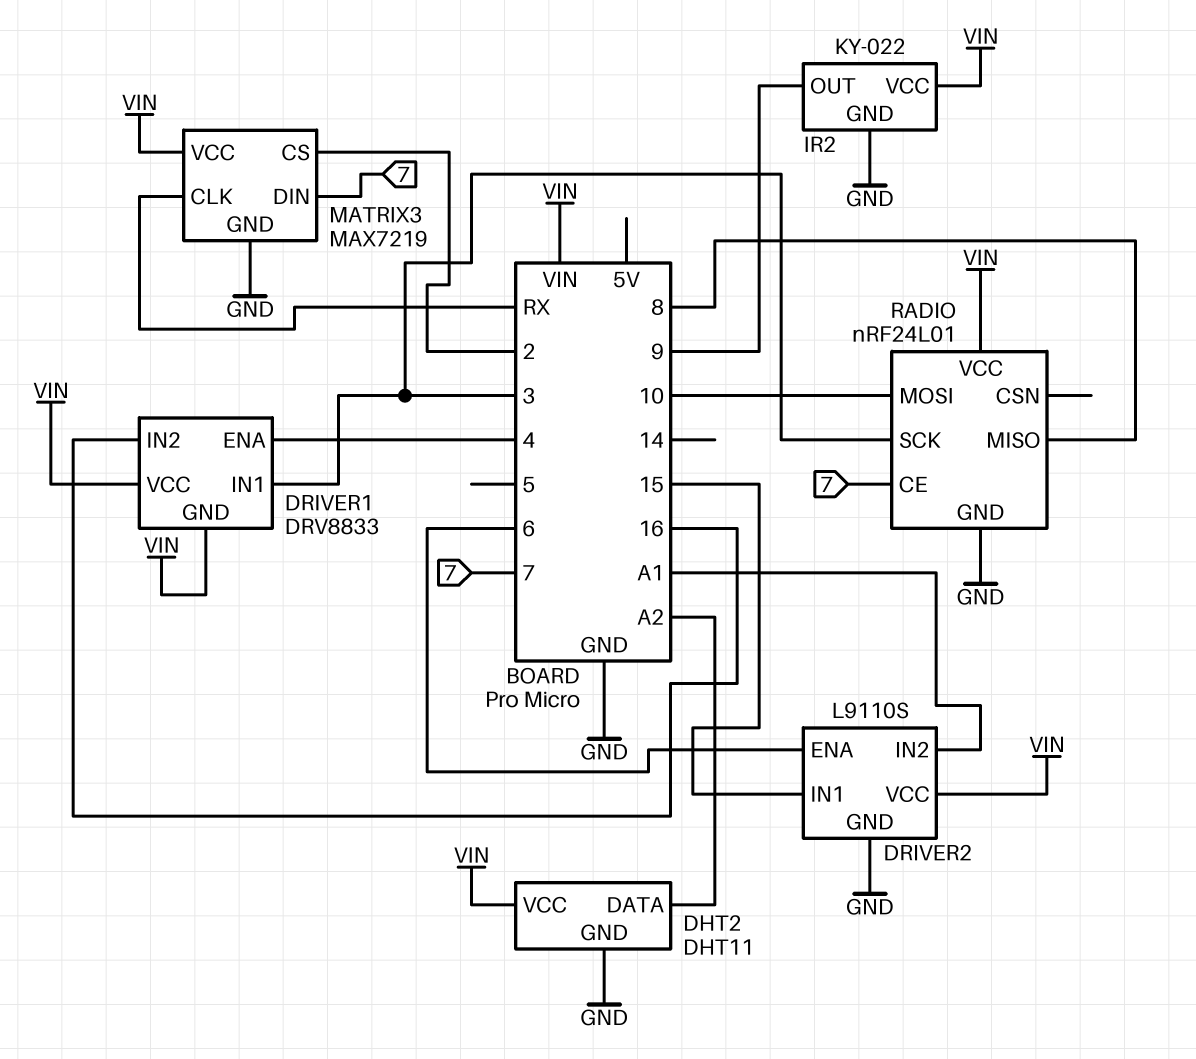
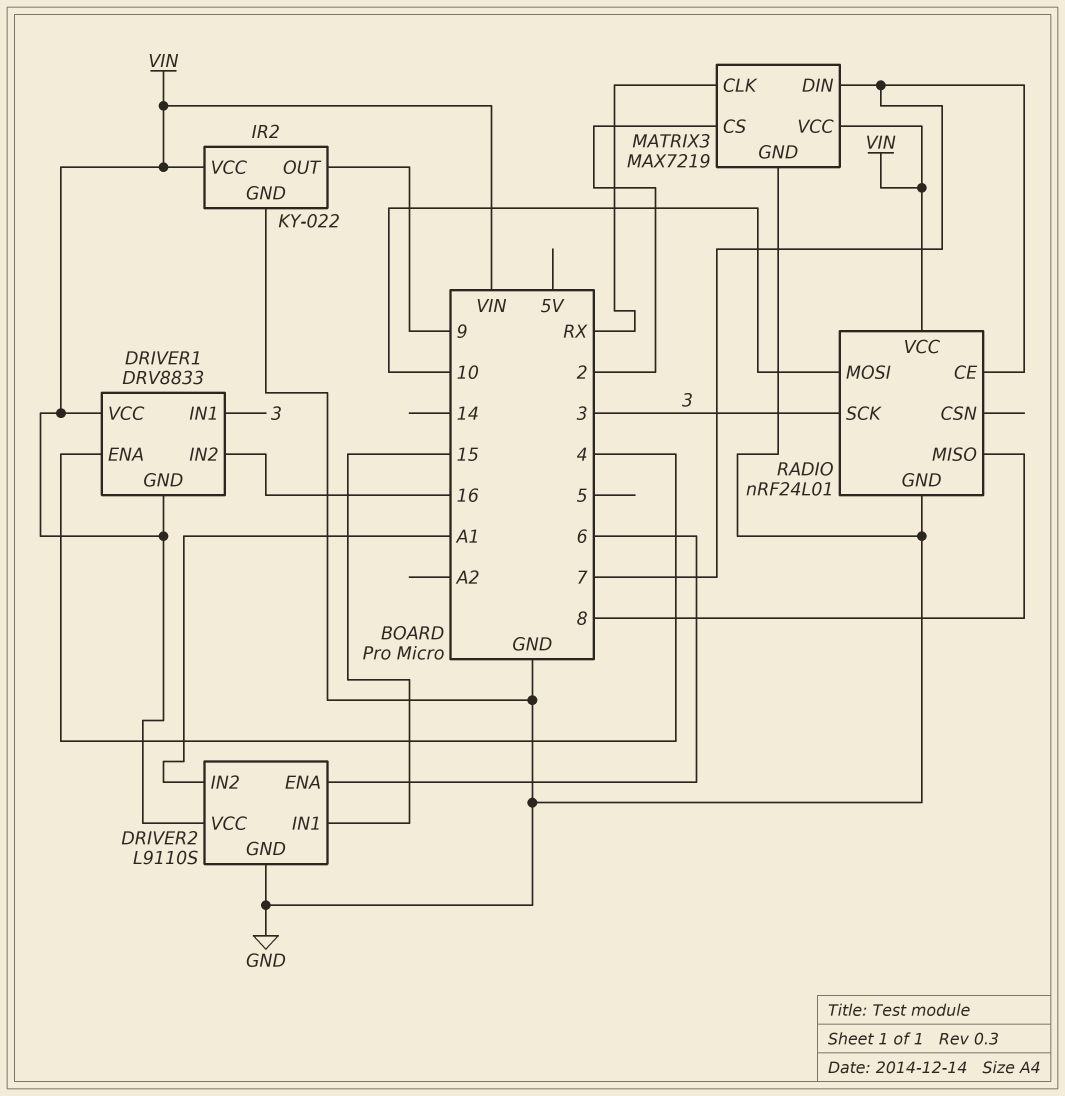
DHT2: DHT11 -> none
DHT2 pin DATA: A2 -> none
DHT2 pin GND: GND -> none
DHT2 pin VCC: VIN -> none

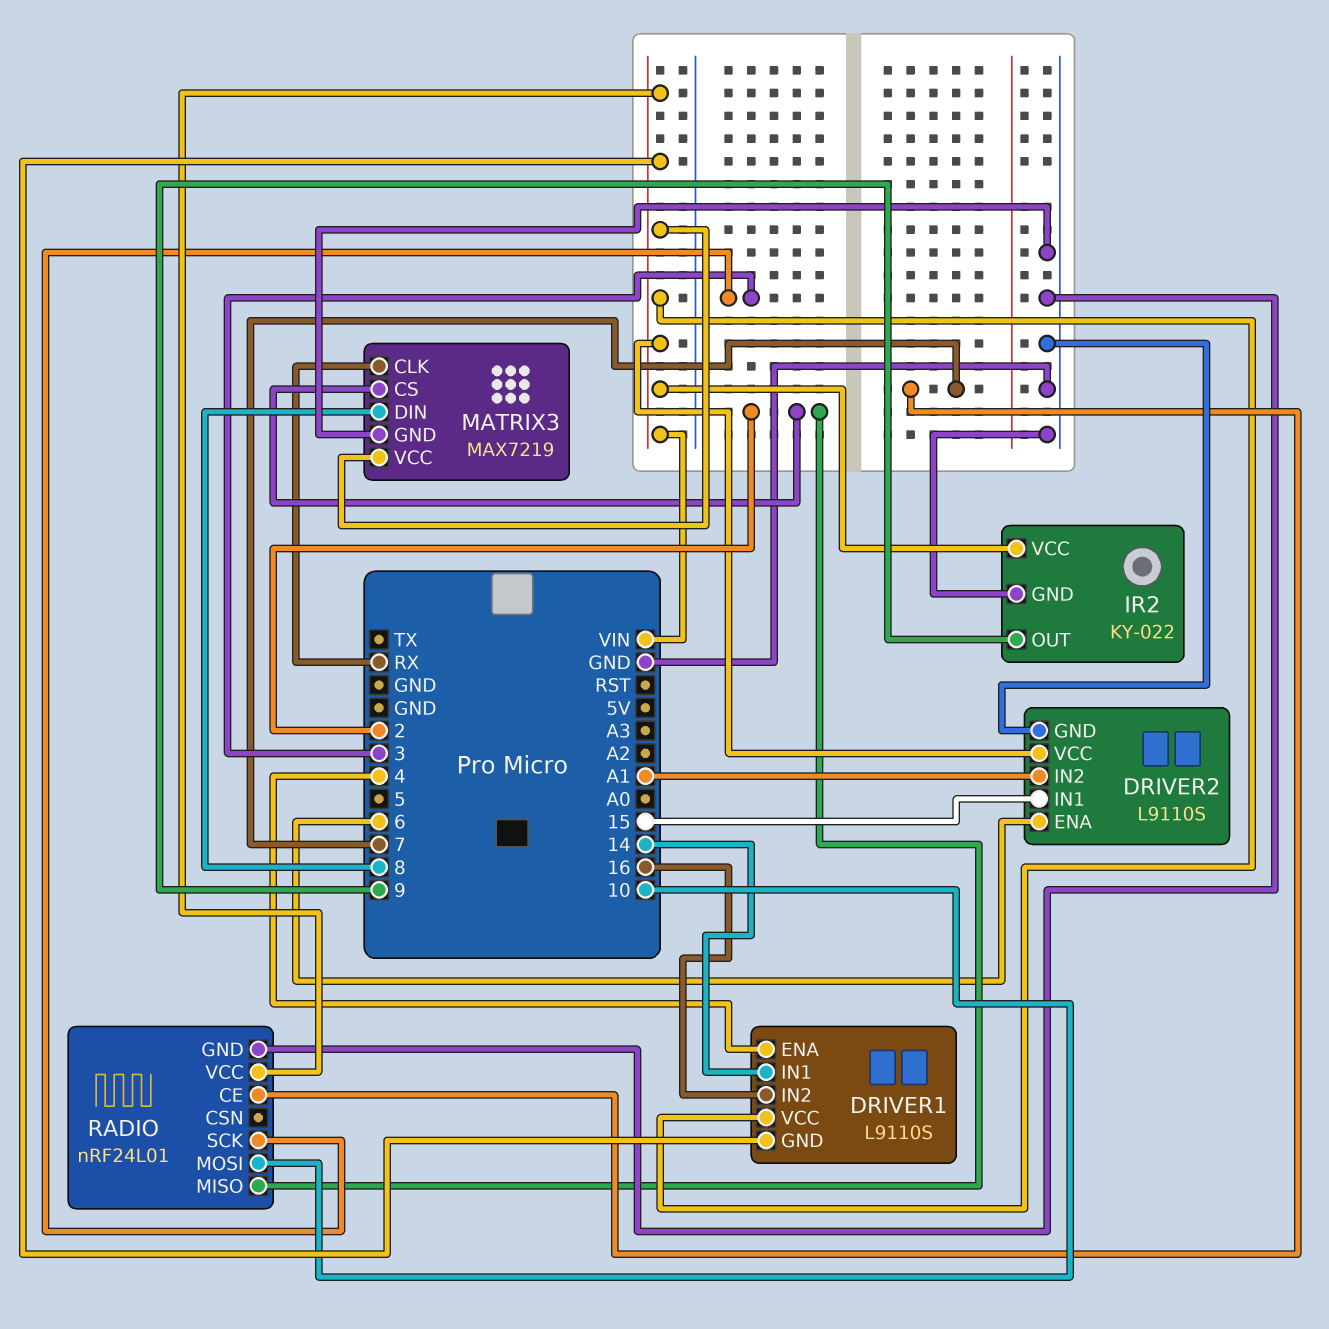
DRIVER1: DRV8833 -> L9110S
DRIVER1 pin IN1: 3 -> 14
MATRIX3 pin DIN: 7 -> 8
RADIO pin MISO: 8 -> 2

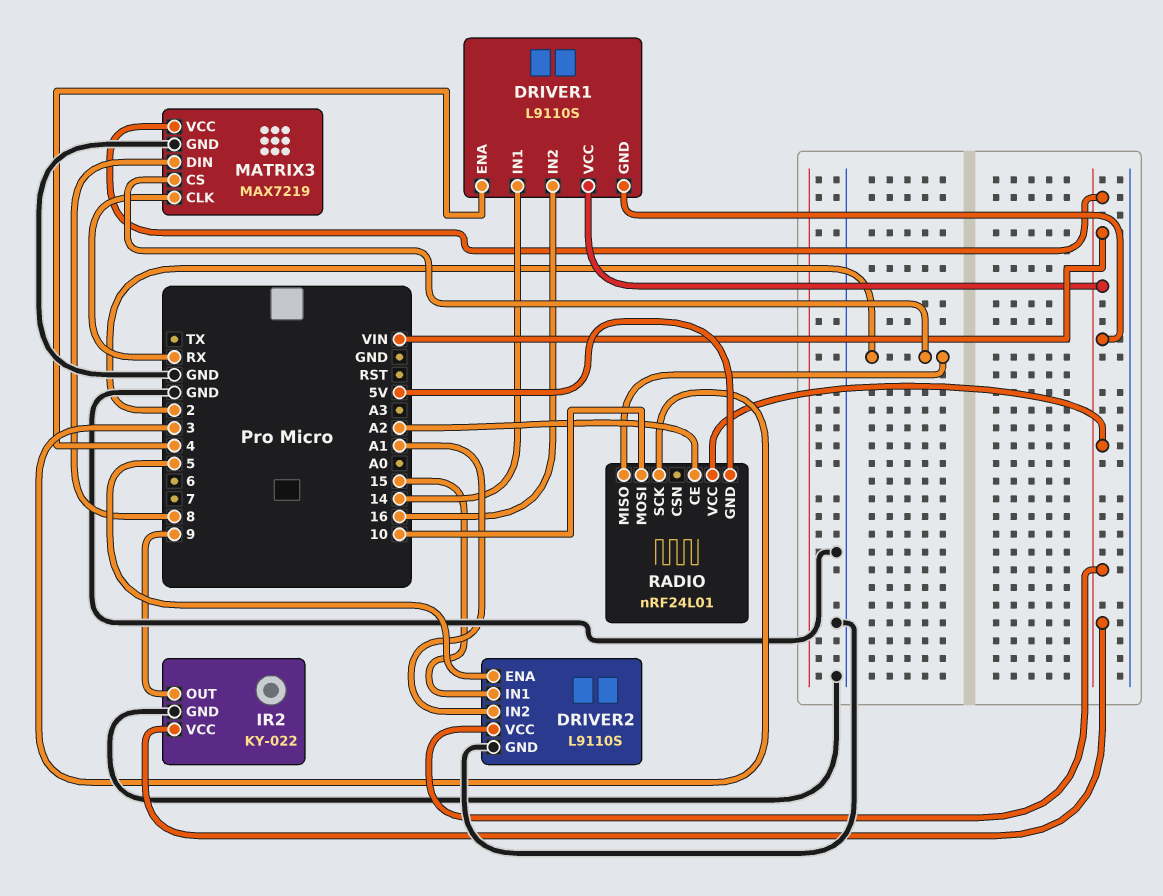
DRIVER2 pin ENA: 6 -> 5
RADIO pin CE: 7 -> A2
RADIO pin GND: GND -> 5V

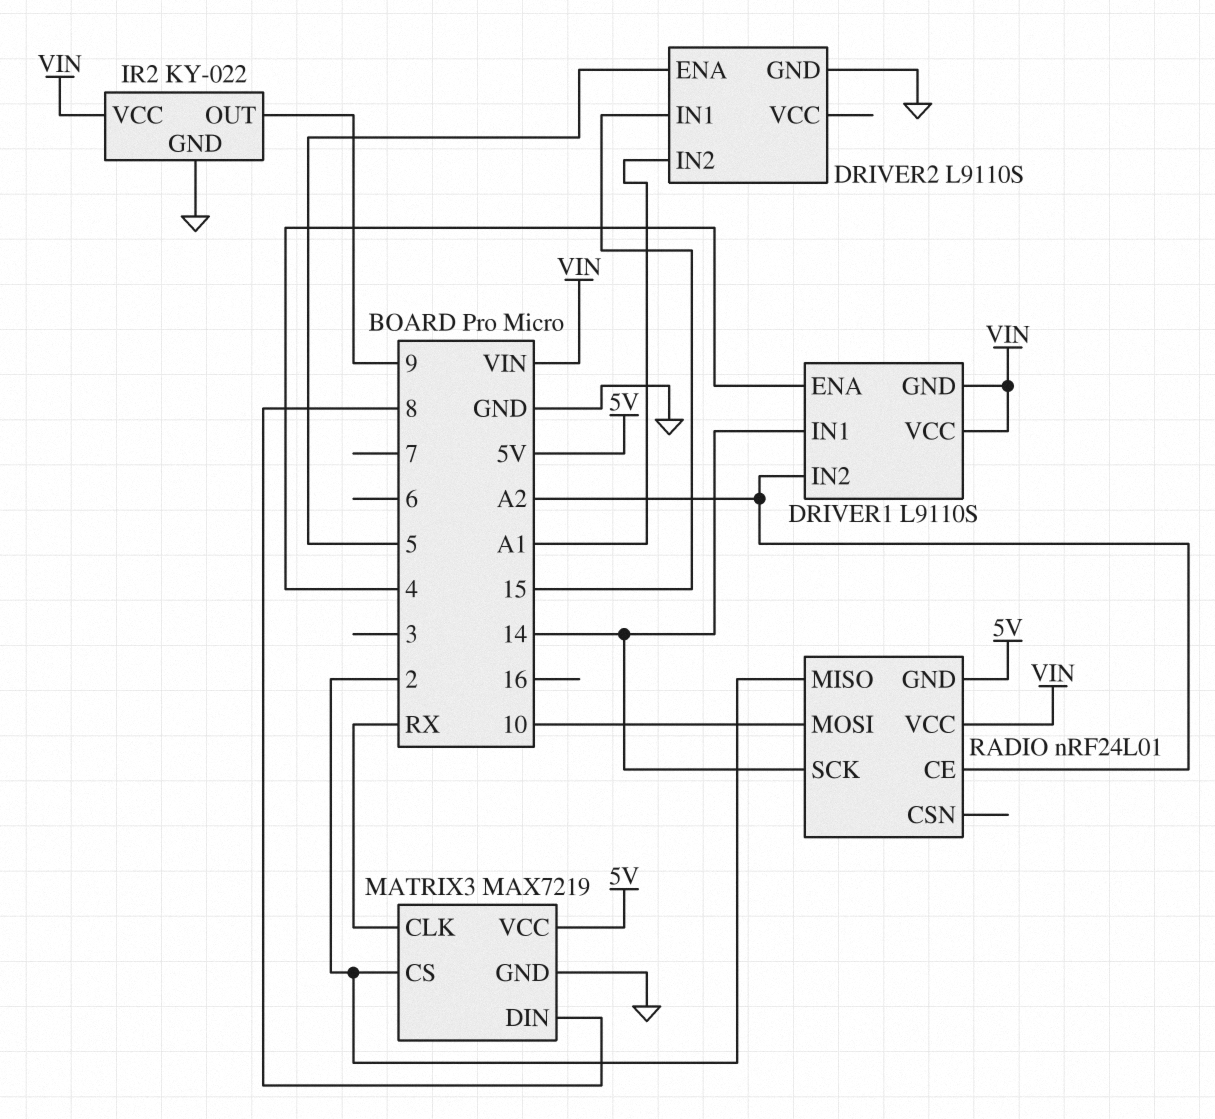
DRIVER1 pin IN2: 16 -> A2
DRIVER2 pin VCC: VIN -> none
MATRIX3 pin VCC: VIN -> 5V
RADIO pin SCK: 3 -> 14

